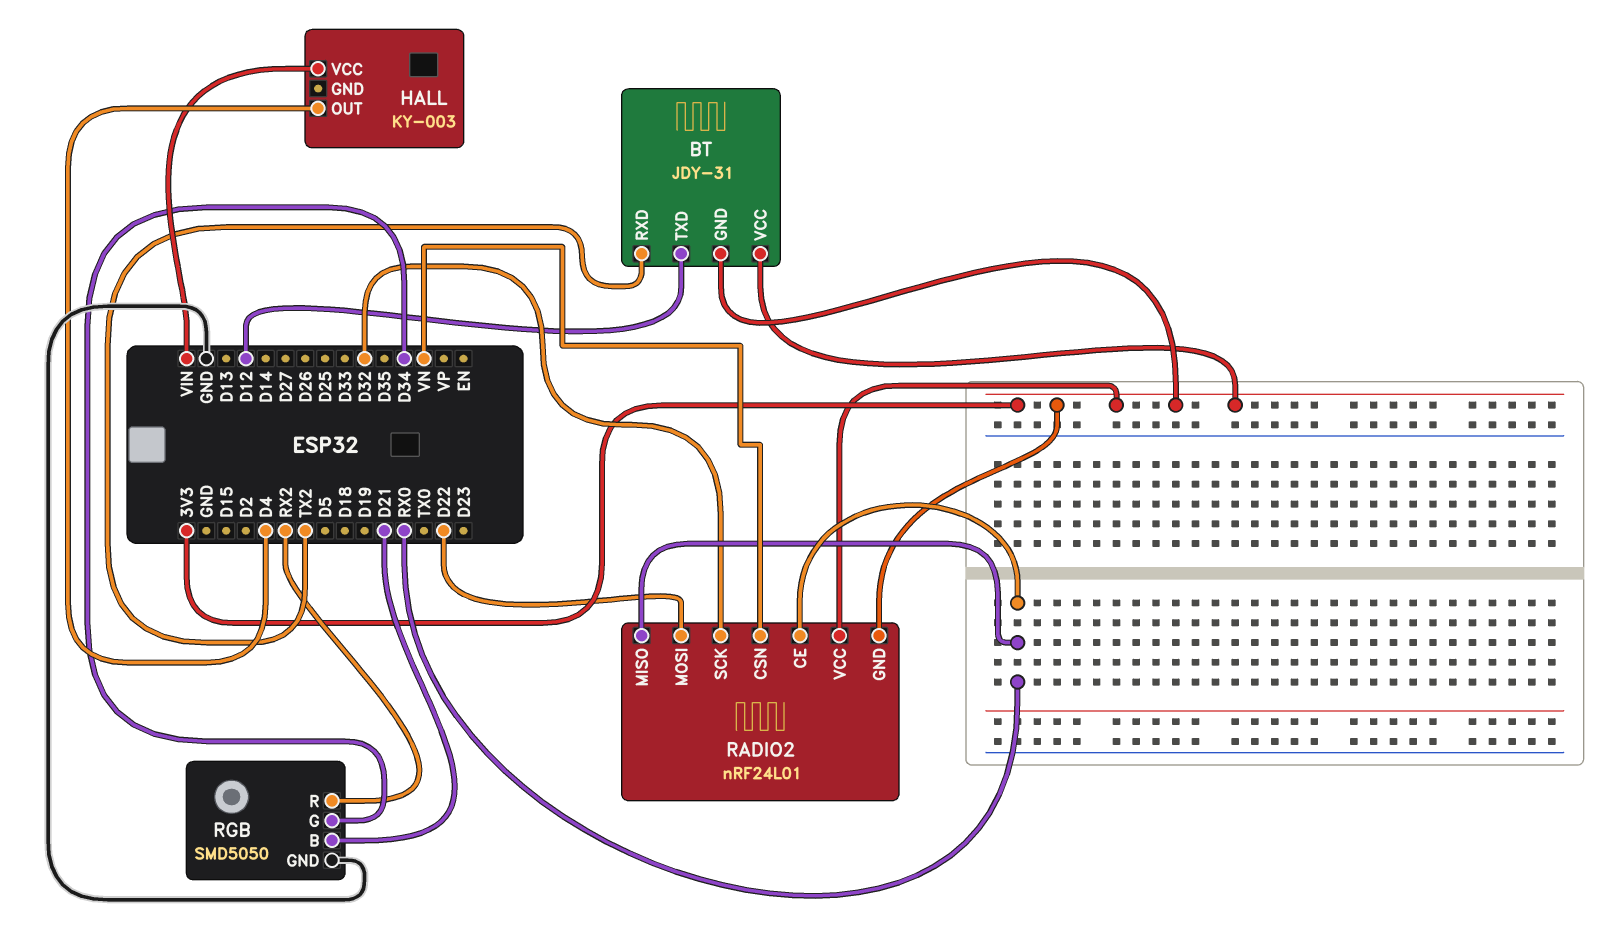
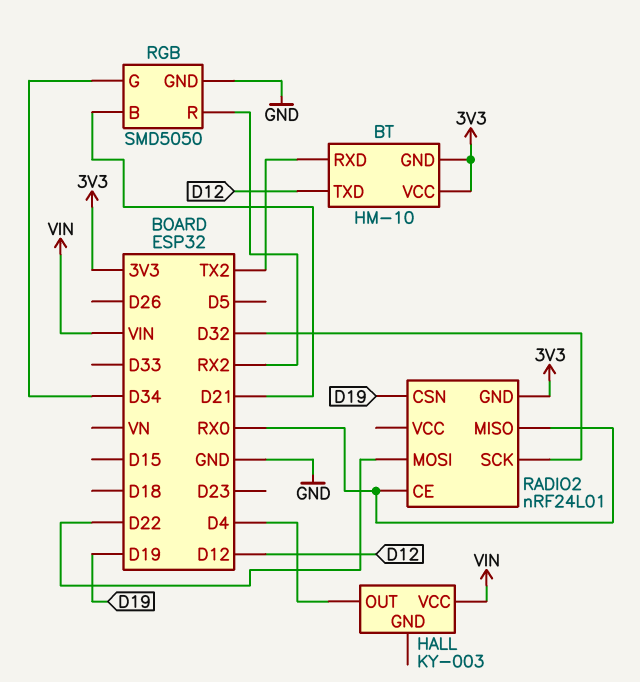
BT: JDY-31 -> HM-10
RADIO2 pin CSN: VN -> D19
RADIO2 pin VCC: 3V3 -> none

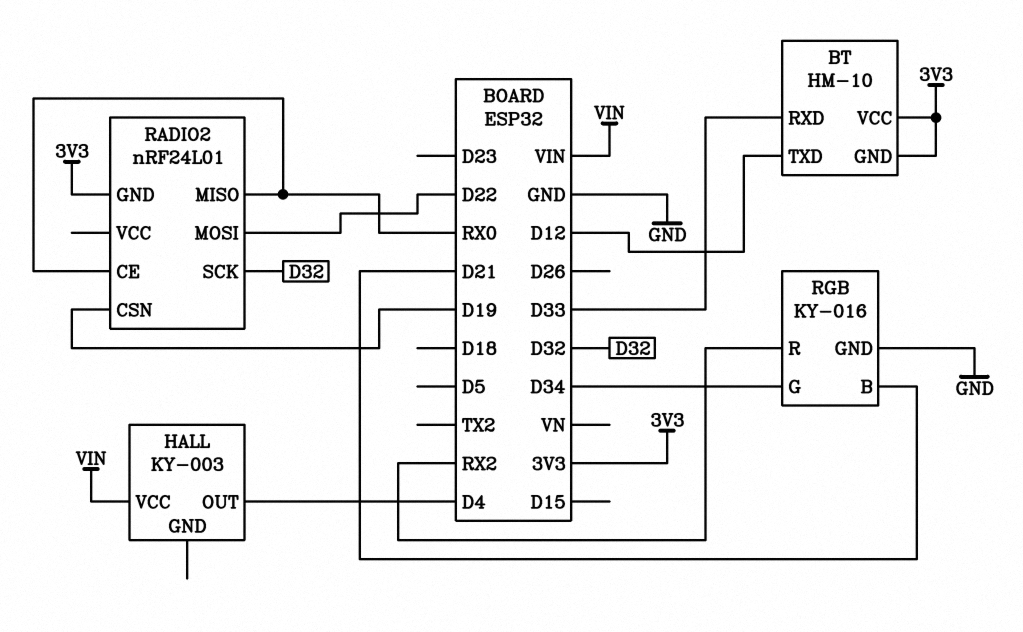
BT pin RXD: TX2 -> D33
RGB: SMD5050 -> KY-016

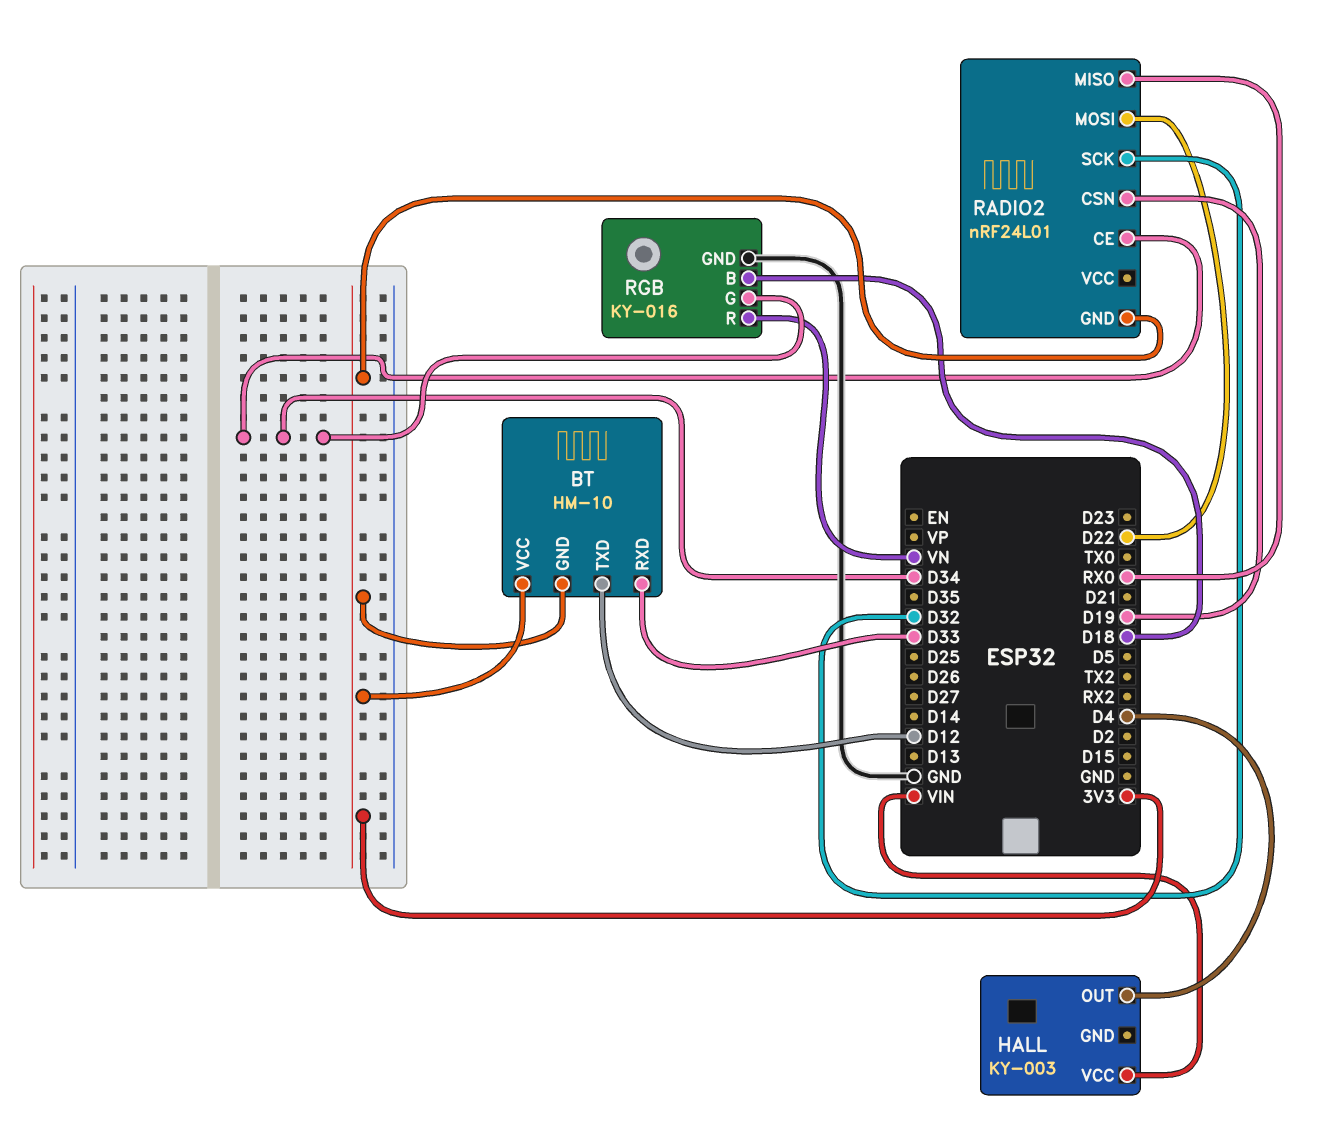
RADIO2 pin CE: RX0 -> D34
RGB pin B: D21 -> D18
RGB pin R: RX2 -> VN

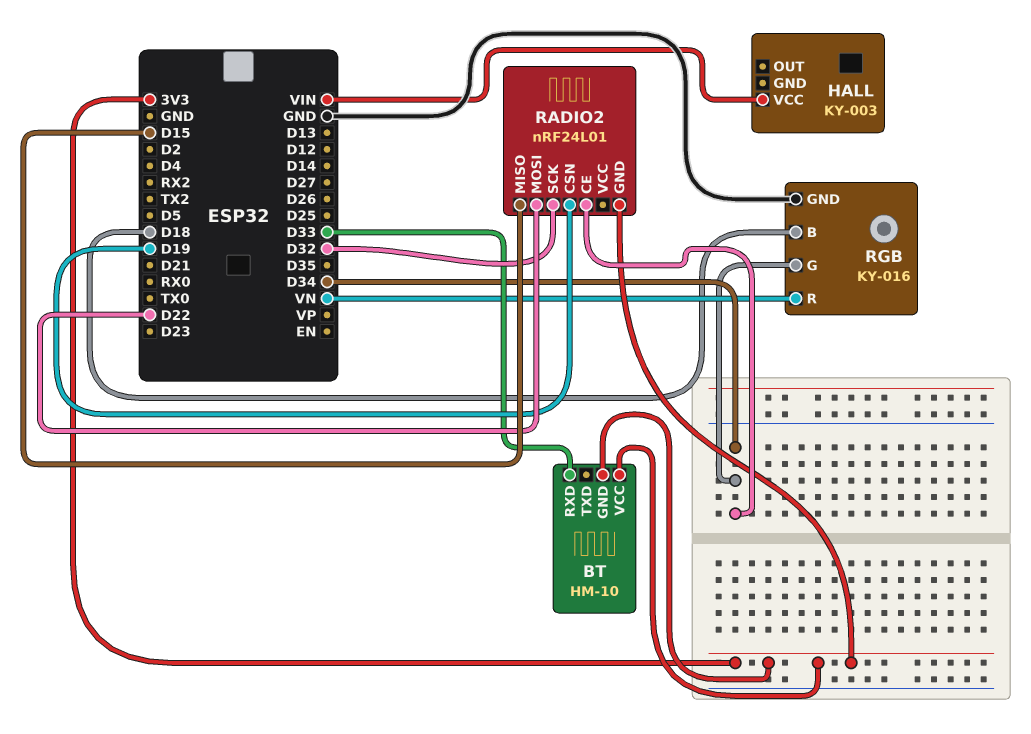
BT pin TXD: D12 -> none
HALL pin OUT: D4 -> none
RADIO2 pin MISO: RX0 -> D15

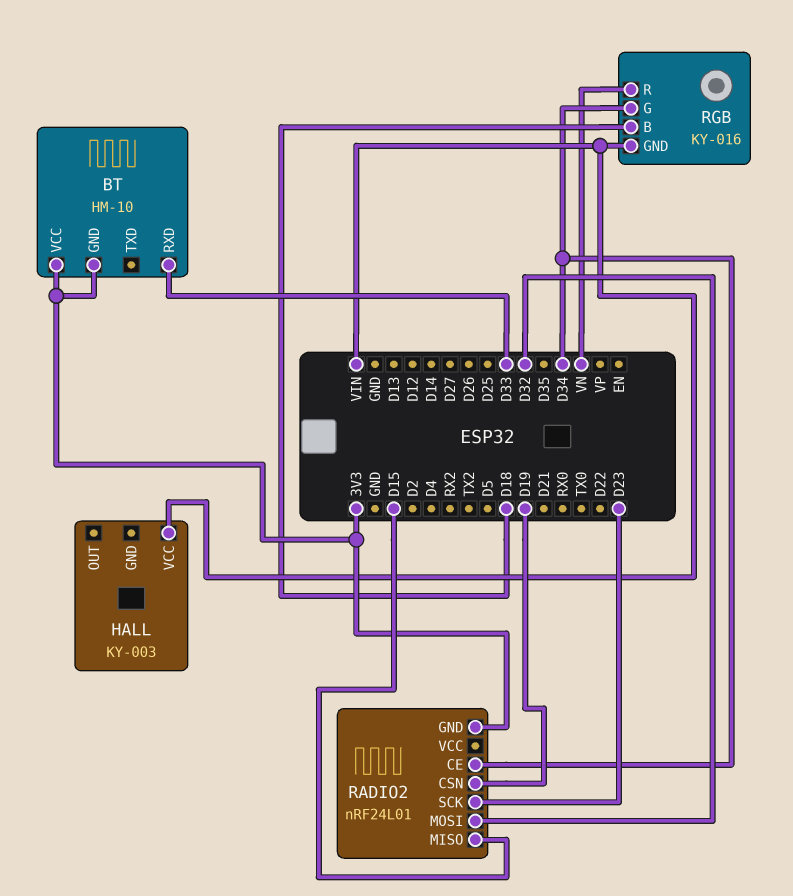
RADIO2 pin MOSI: D22 -> D32
RADIO2 pin SCK: D32 -> D23
RGB pin GND: GND -> VIN

